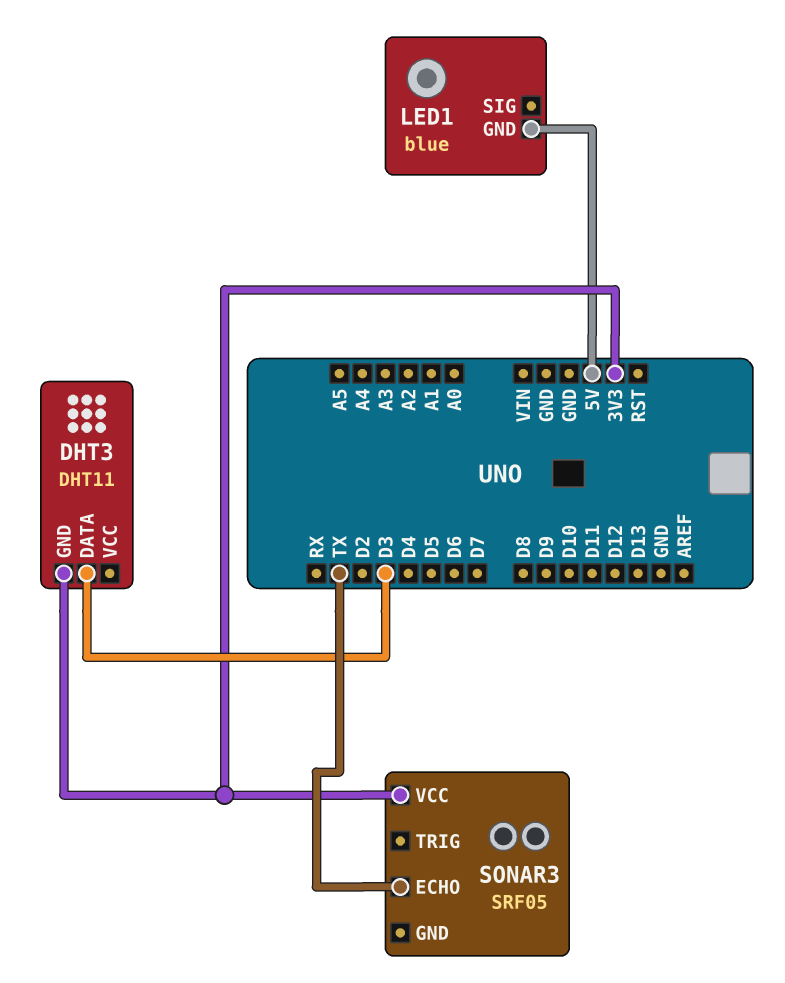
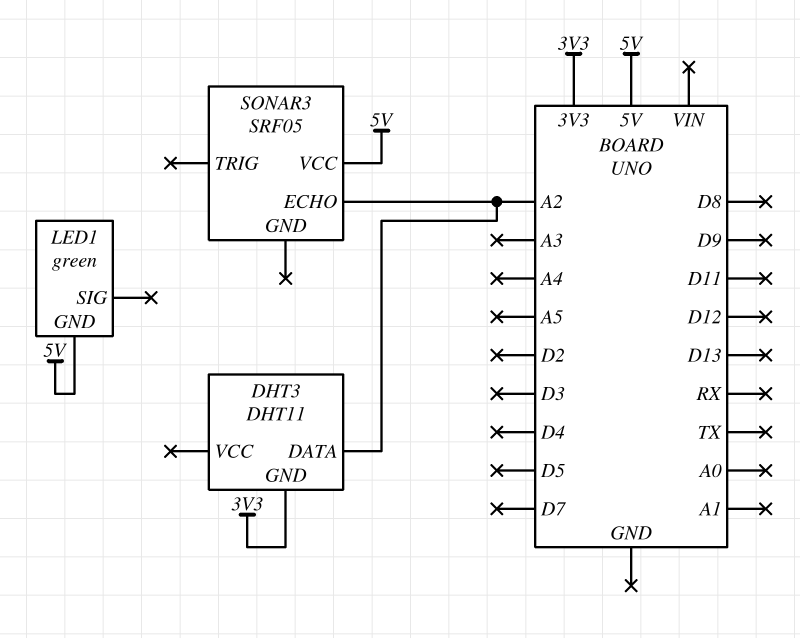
DHT3 pin DATA: D3 -> A2
LED1: blue -> green
SONAR3 pin ECHO: TX -> A2
SONAR3 pin VCC: 3V3 -> 5V

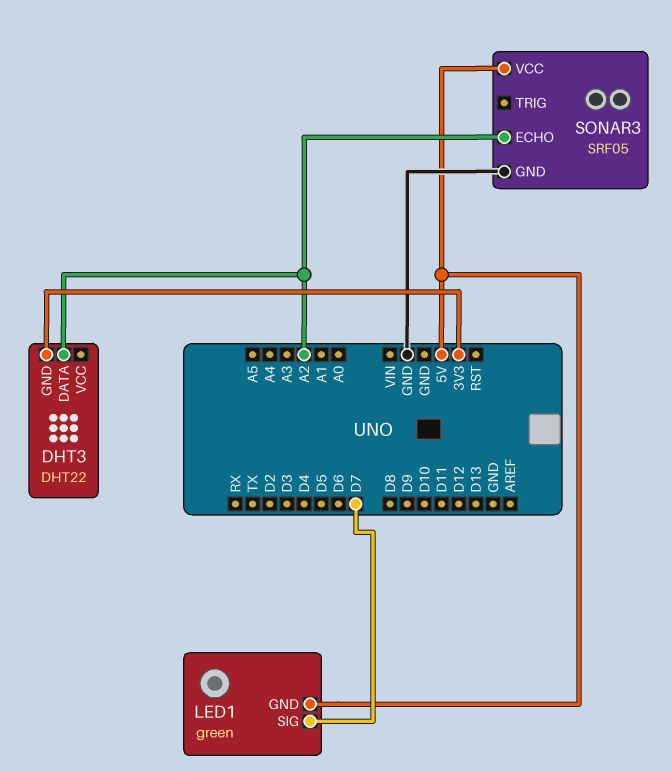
DHT3: DHT11 -> DHT22
LED1 pin SIG: none -> D7
SONAR3 pin GND: none -> GND

